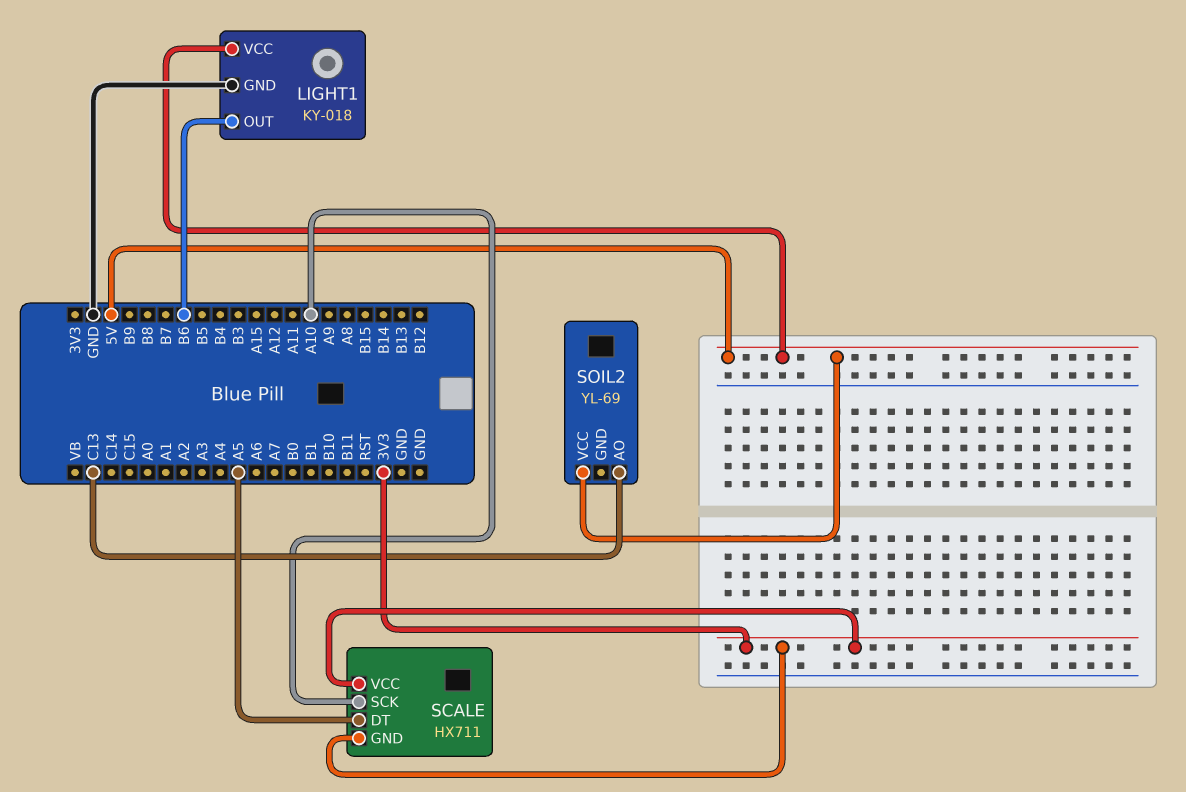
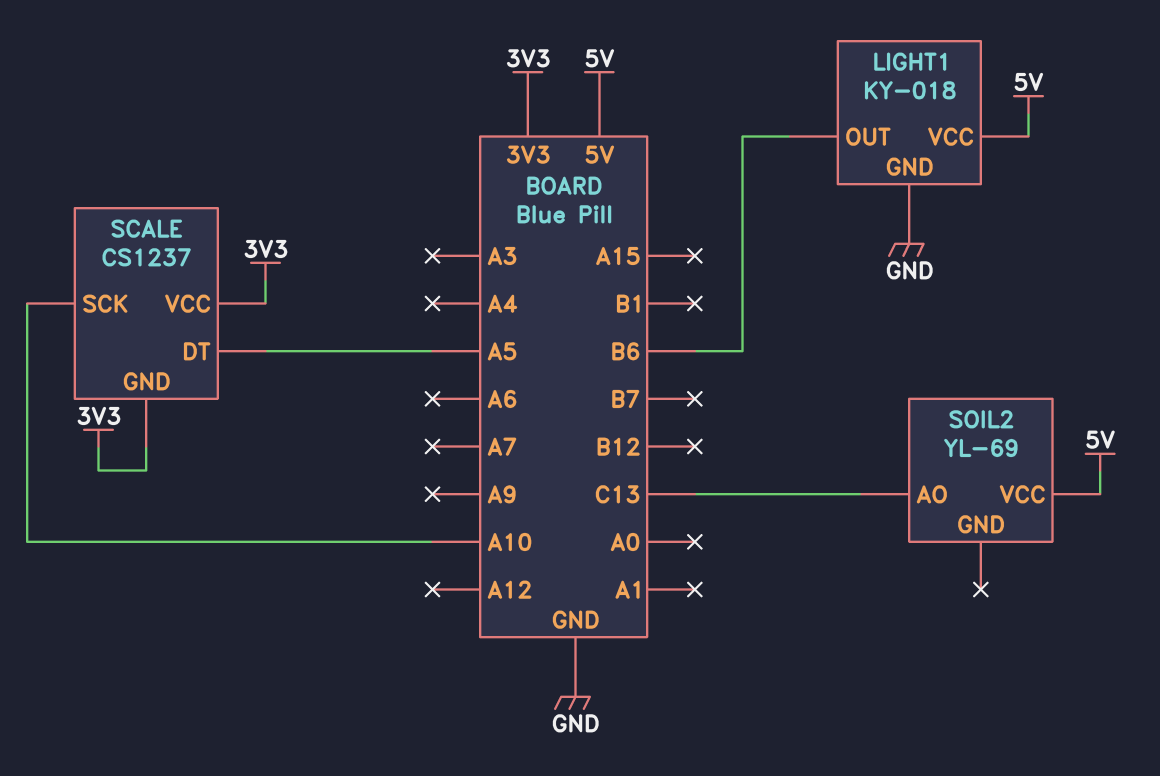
SCALE: HX711 -> CS1237

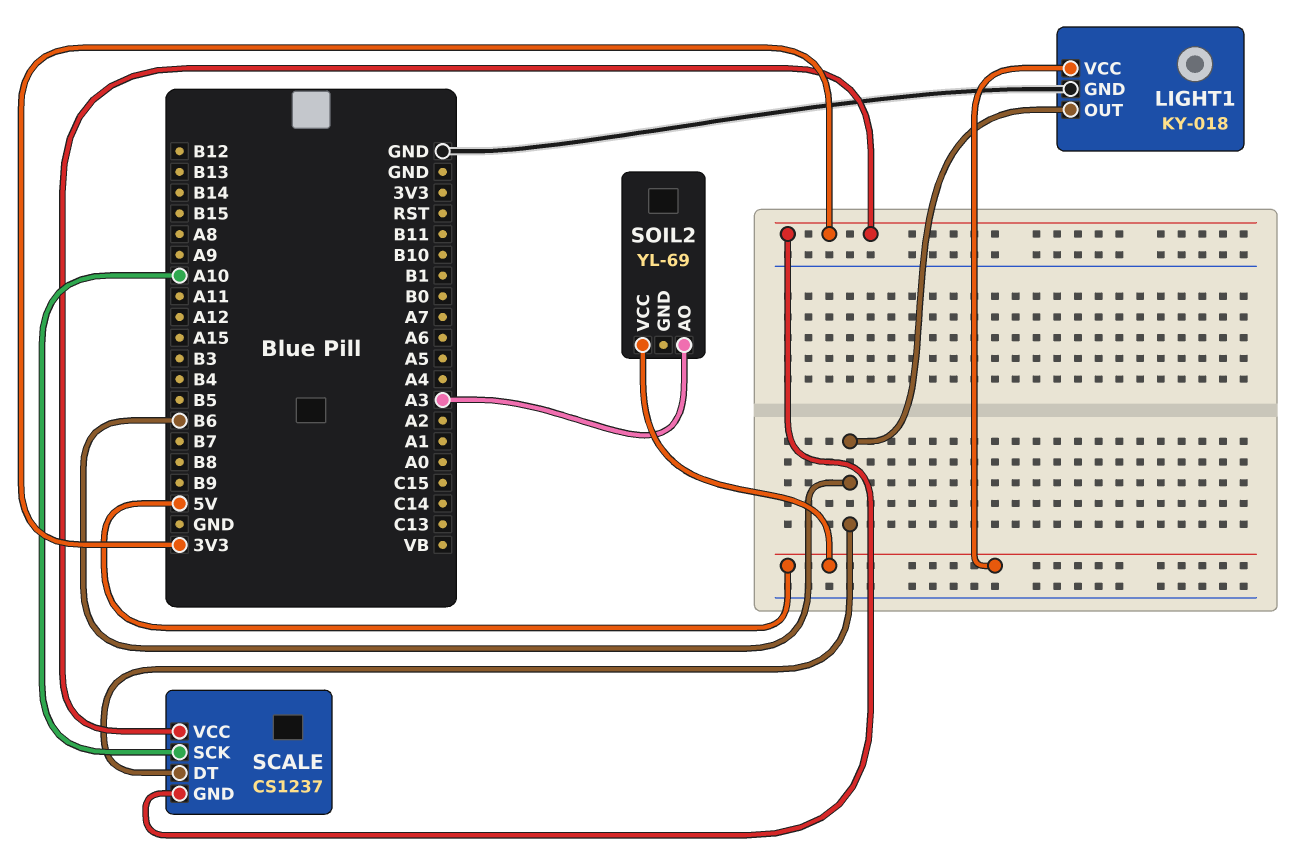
SCALE pin DT: A5 -> B6
SOIL2 pin AO: C13 -> A3

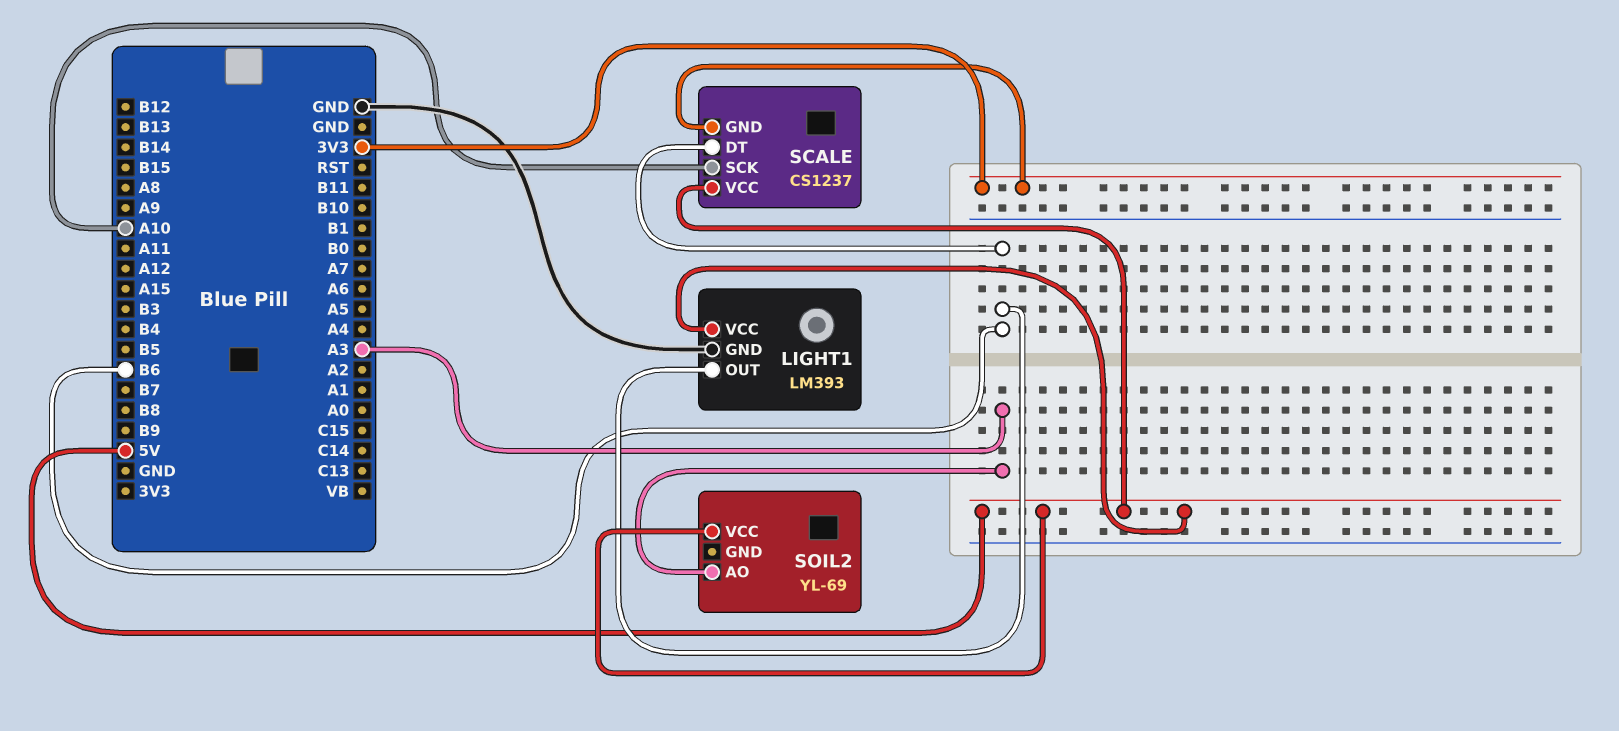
LIGHT1: KY-018 -> LM393
SCALE pin VCC: 3V3 -> 5V

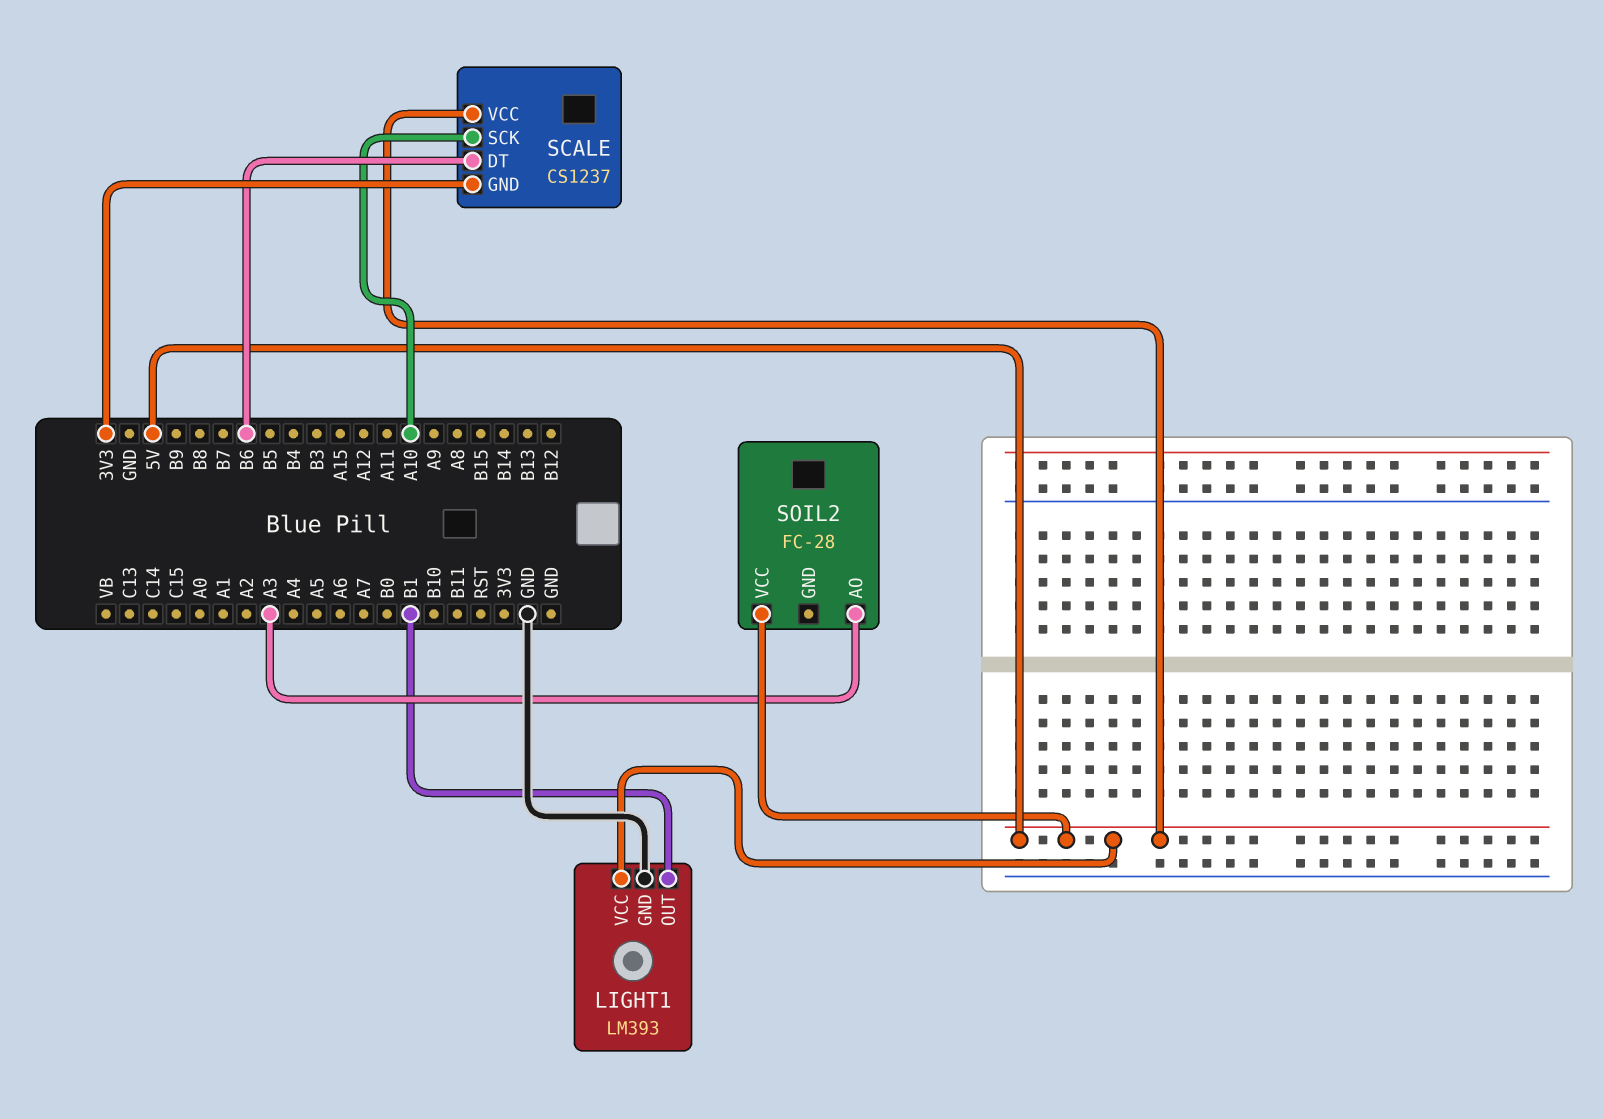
LIGHT1 pin OUT: B6 -> B1
SOIL2: YL-69 -> FC-28

